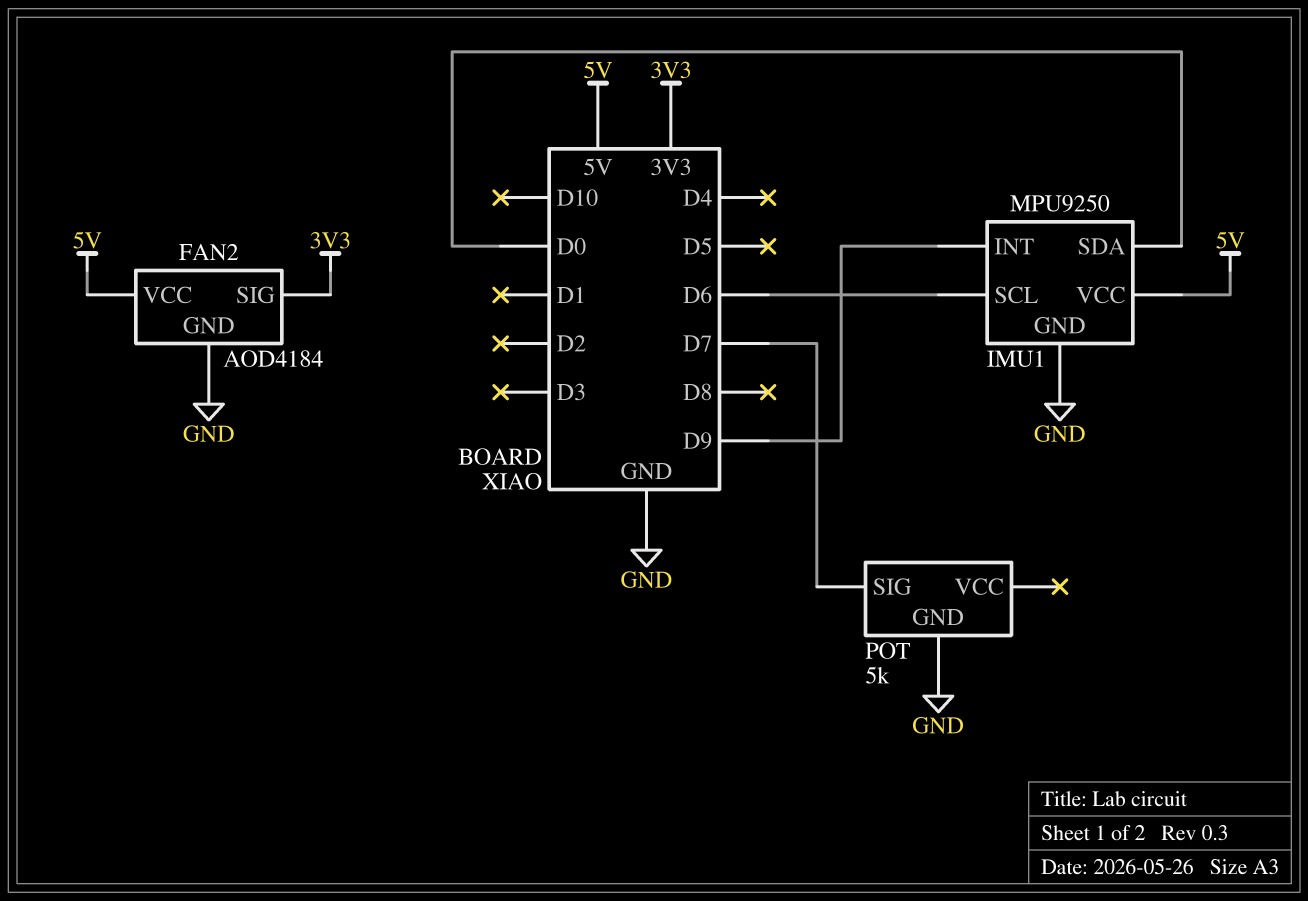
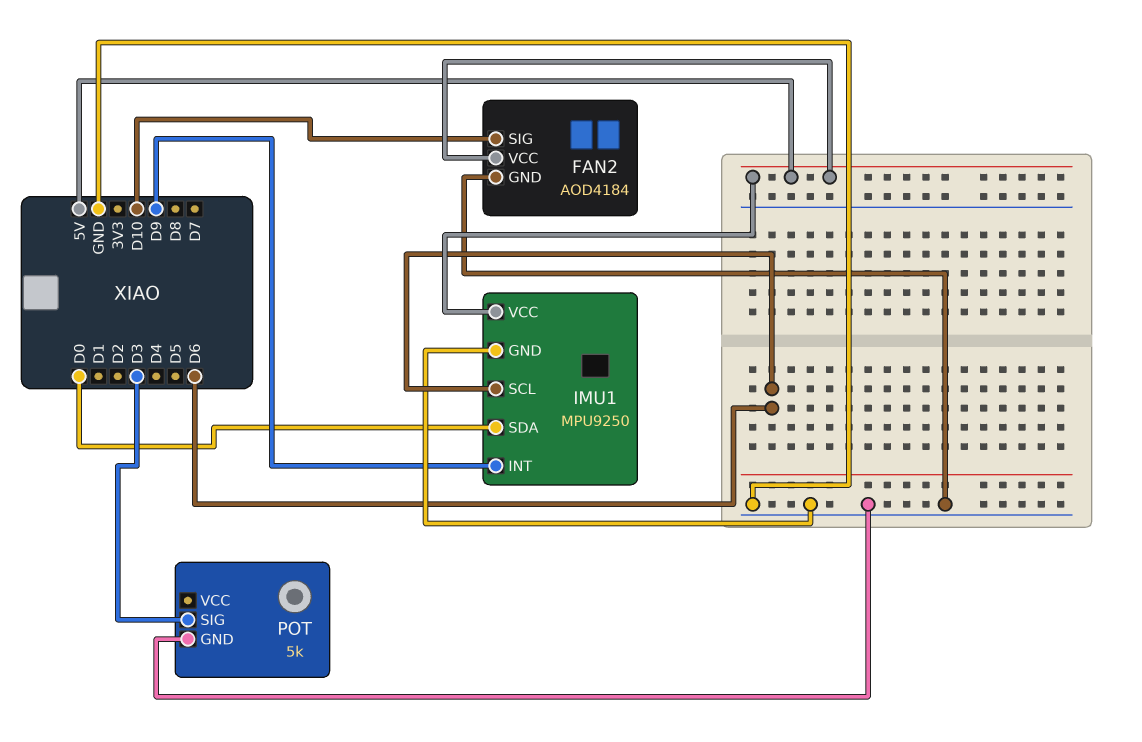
FAN2 pin SIG: 3V3 -> D10
POT pin SIG: D7 -> D3

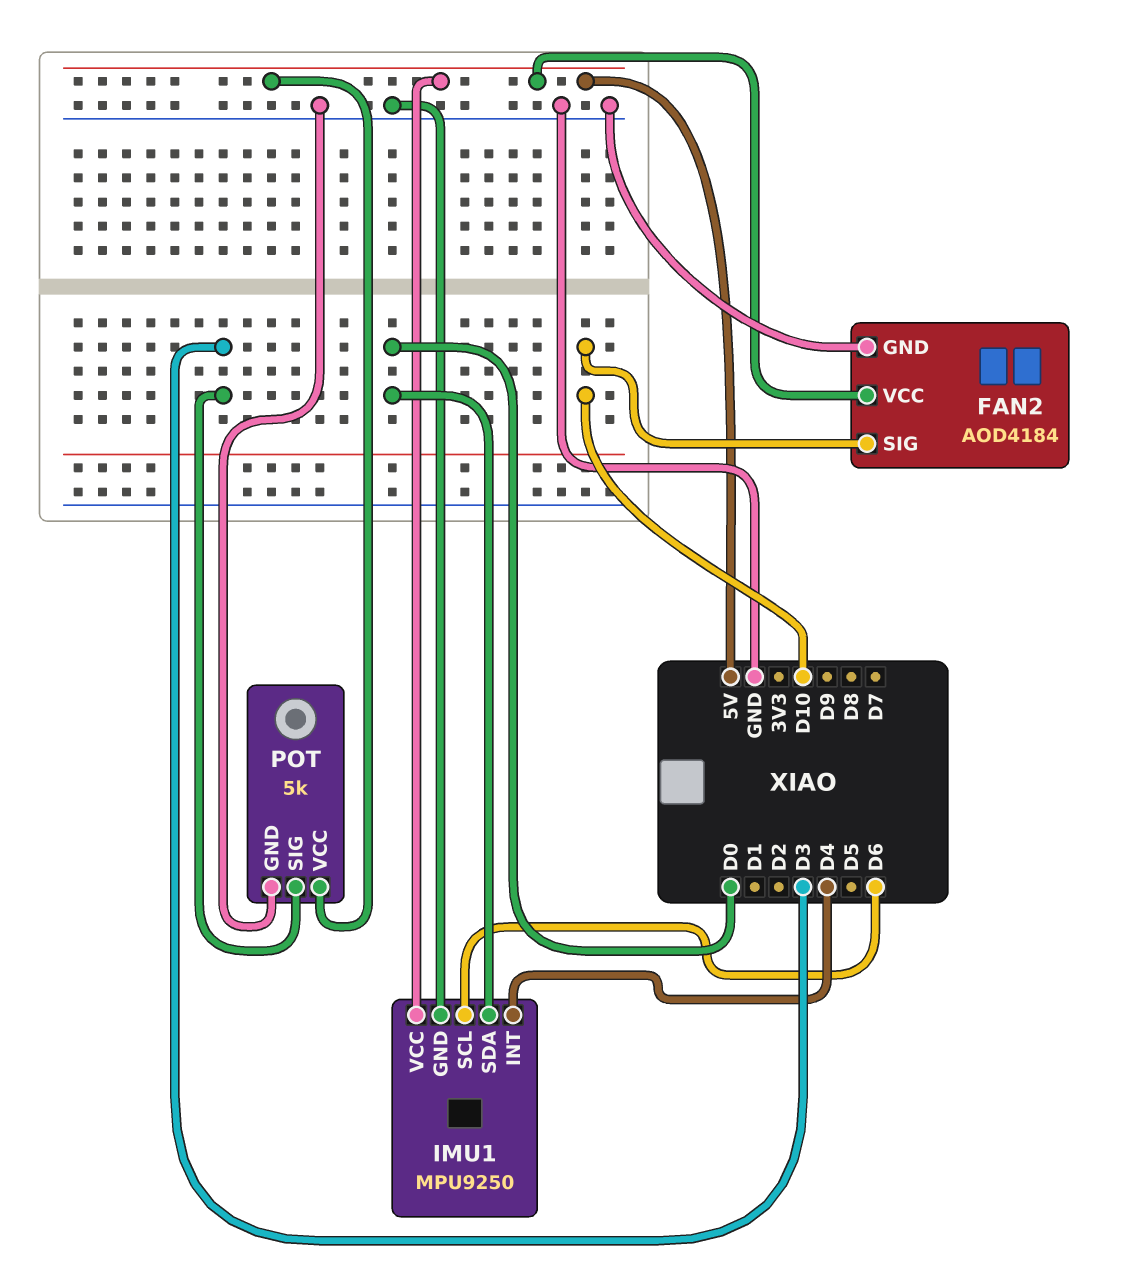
IMU1 pin INT: D9 -> D4
POT pin VCC: none -> 5V

